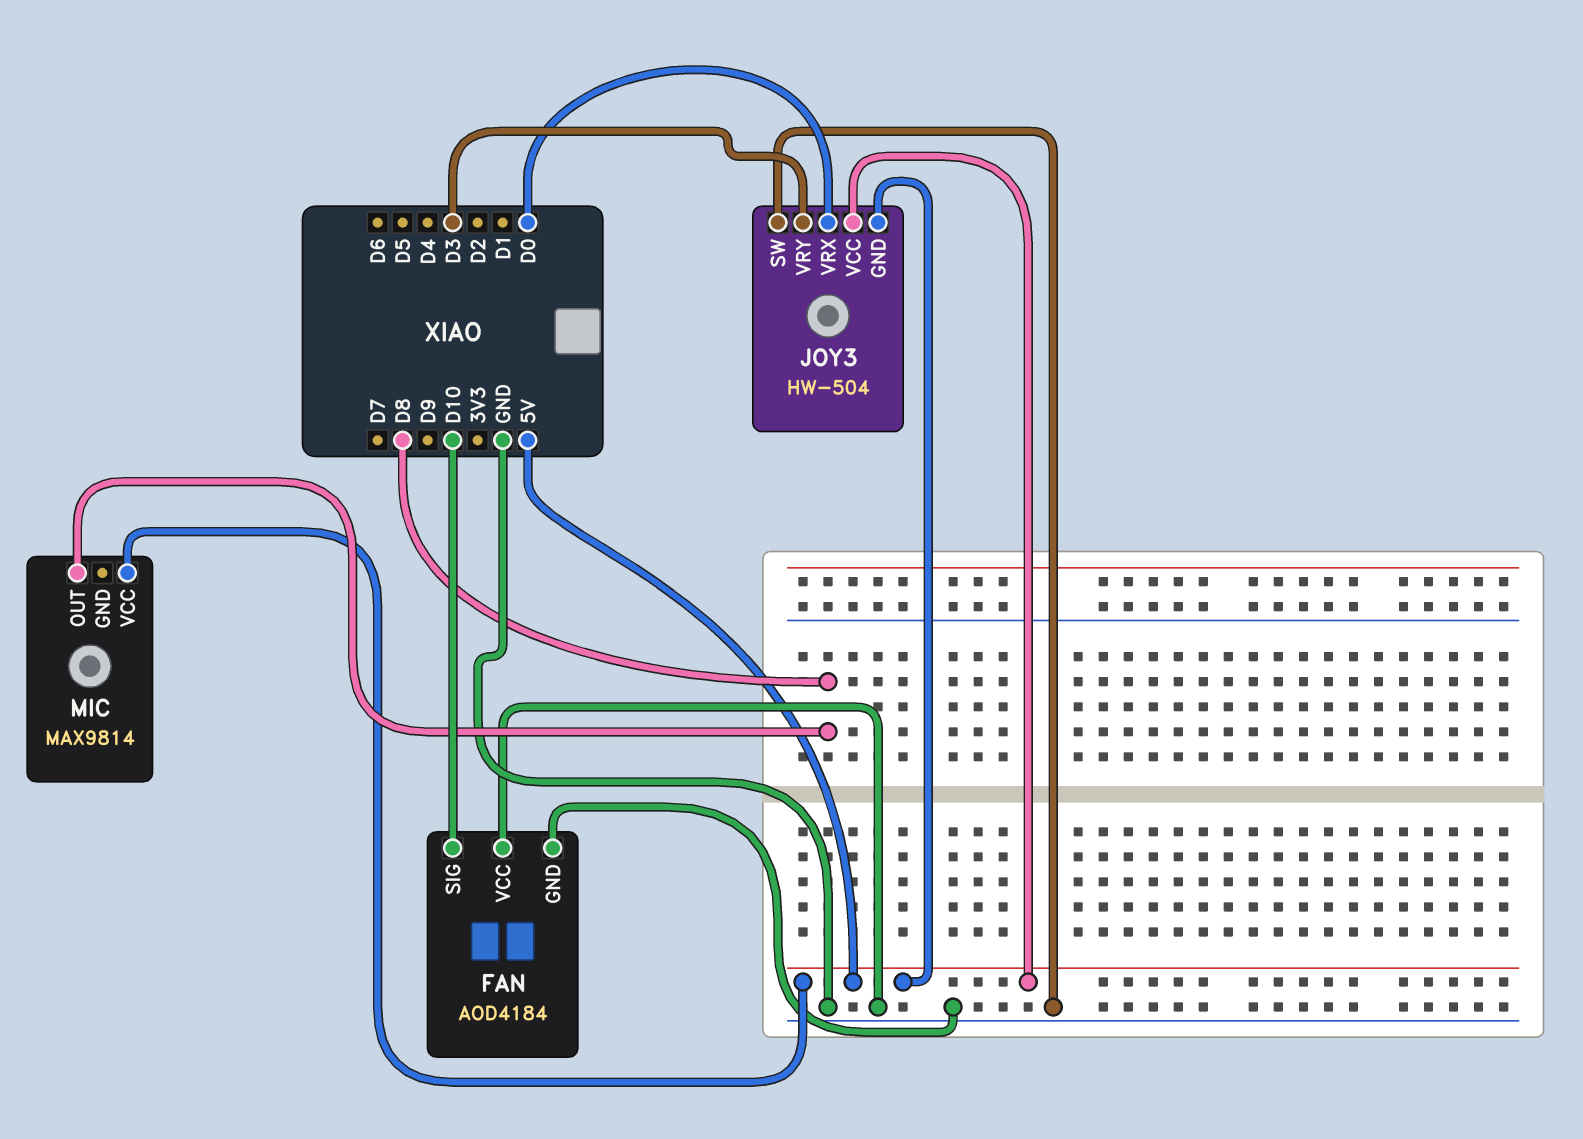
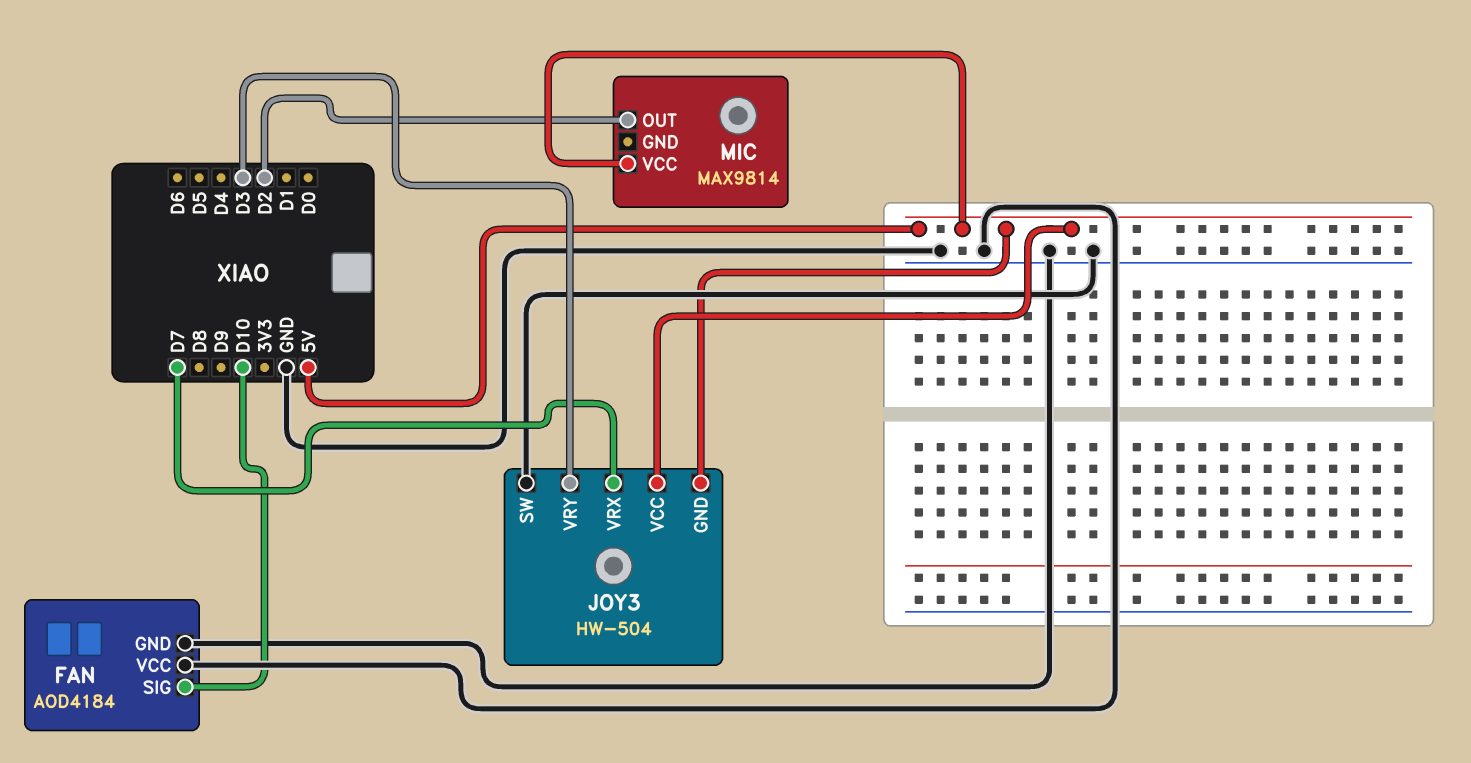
JOY3 pin VRX: D0 -> D7
MIC pin OUT: D8 -> D2

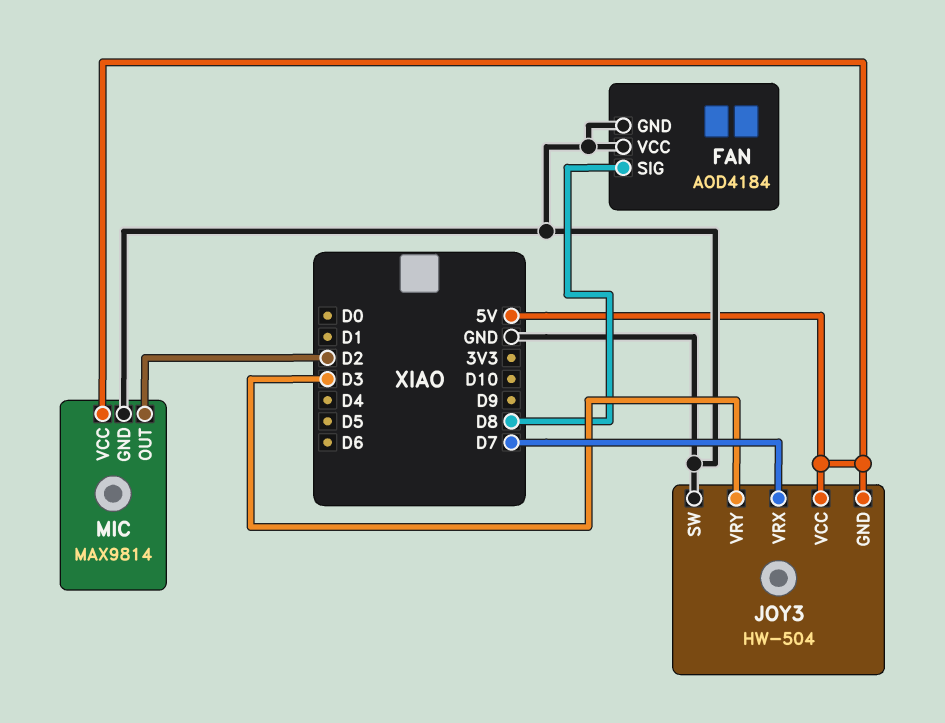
FAN pin SIG: D10 -> D8
MIC pin GND: none -> GND

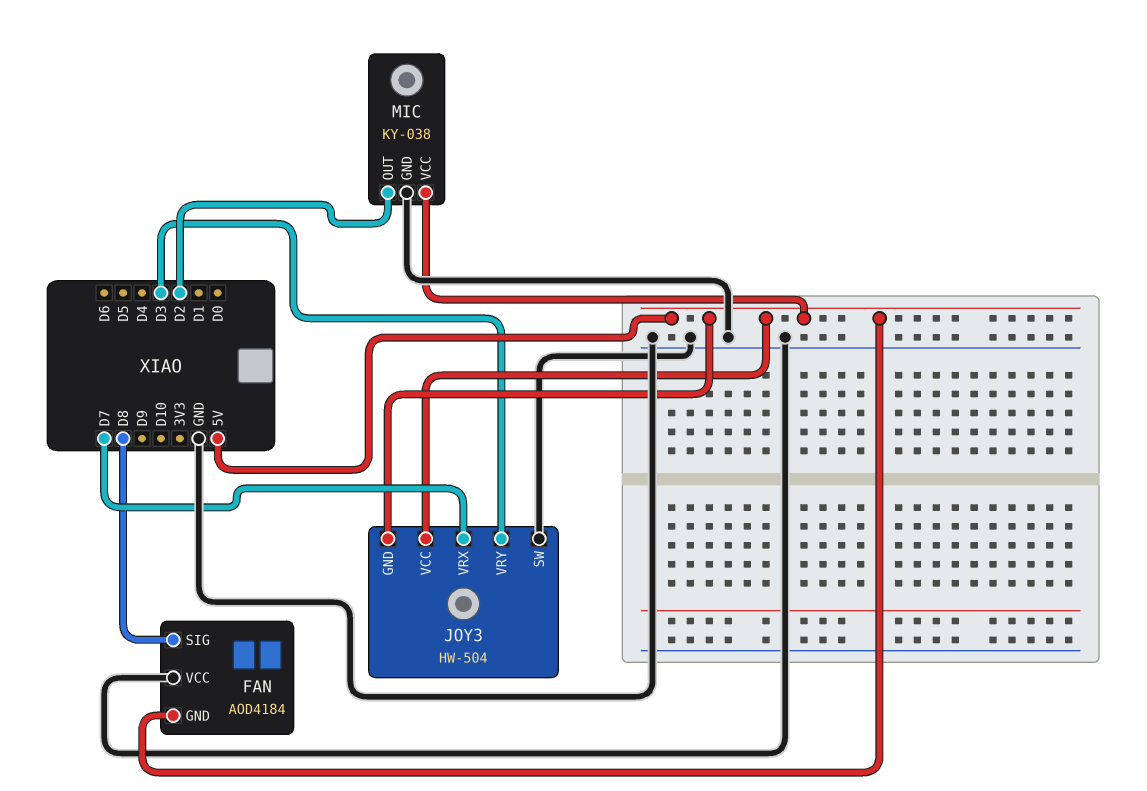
FAN pin GND: GND -> 5V
MIC: MAX9814 -> KY-038

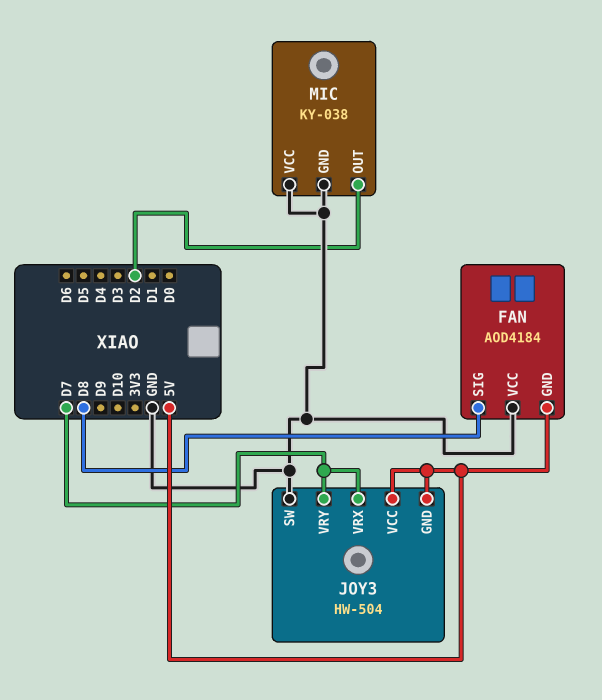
JOY3 pin VRY: D3 -> D7
MIC pin VCC: 5V -> GND

